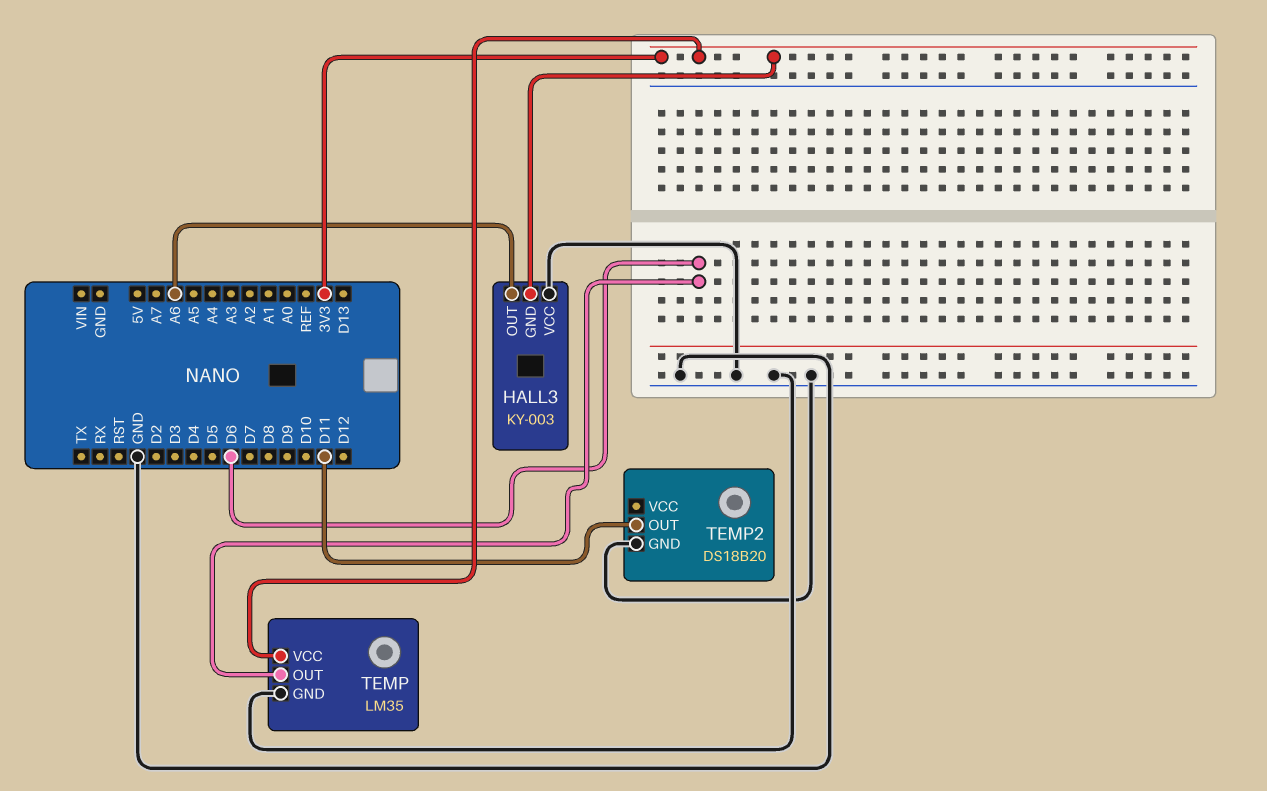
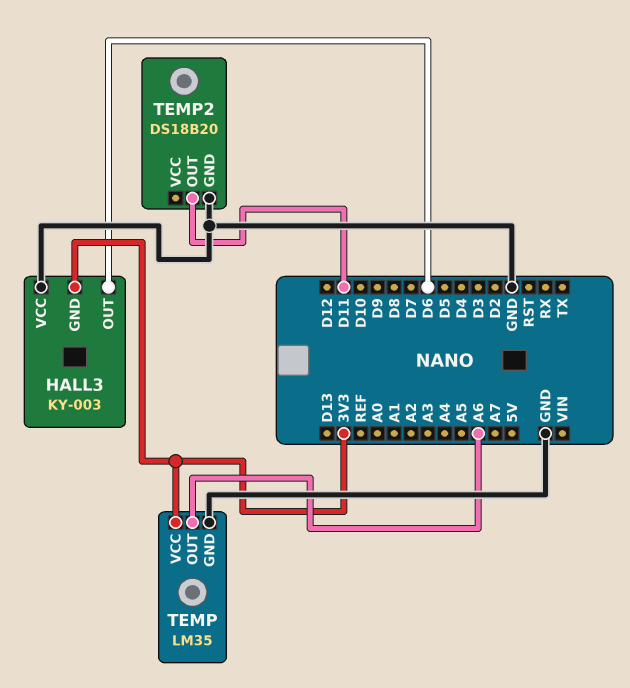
HALL3 pin OUT: A6 -> D6
TEMP pin OUT: D6 -> A6

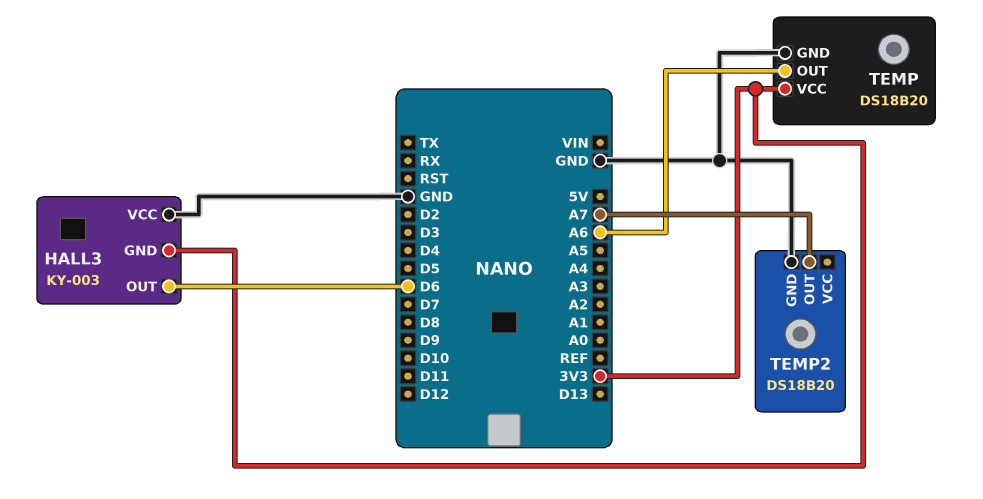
TEMP: LM35 -> DS18B20
TEMP2 pin OUT: D11 -> A7

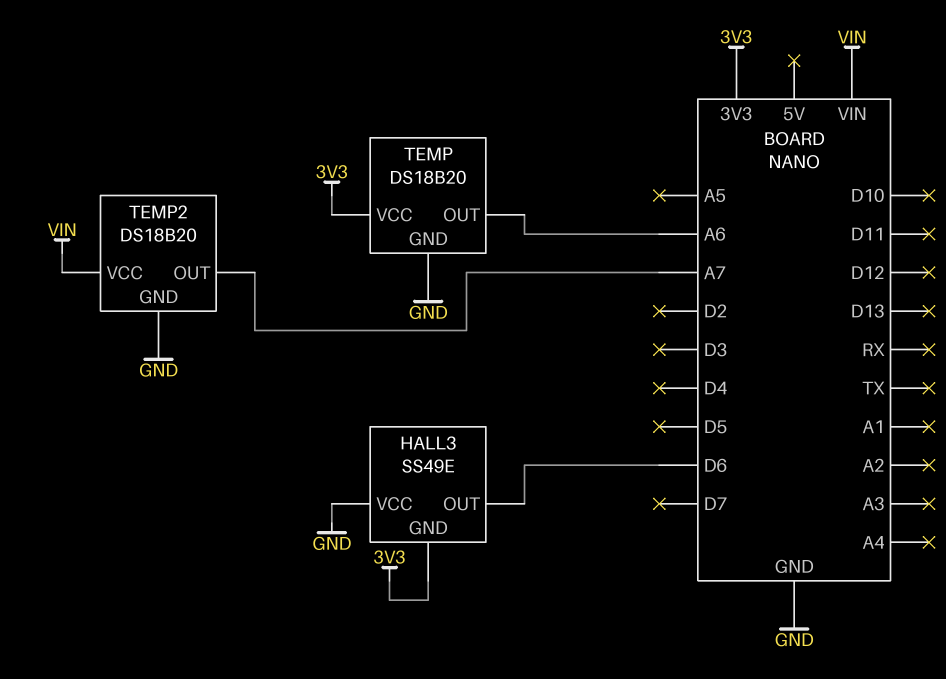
HALL3: KY-003 -> SS49E
TEMP2 pin VCC: none -> VIN

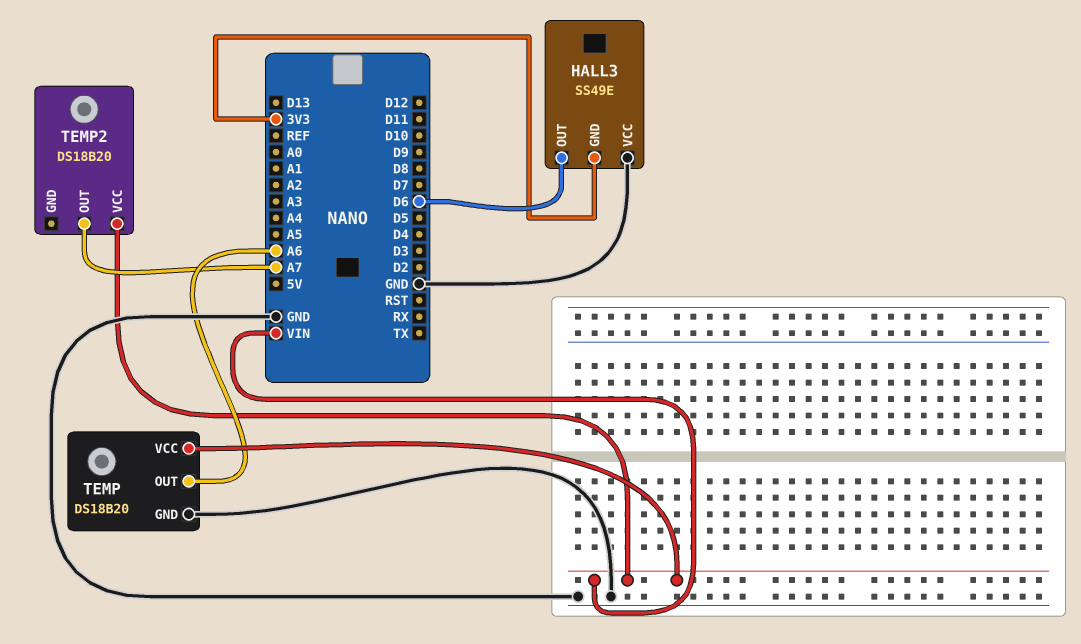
TEMP pin VCC: 3V3 -> VIN
TEMP2 pin GND: GND -> none

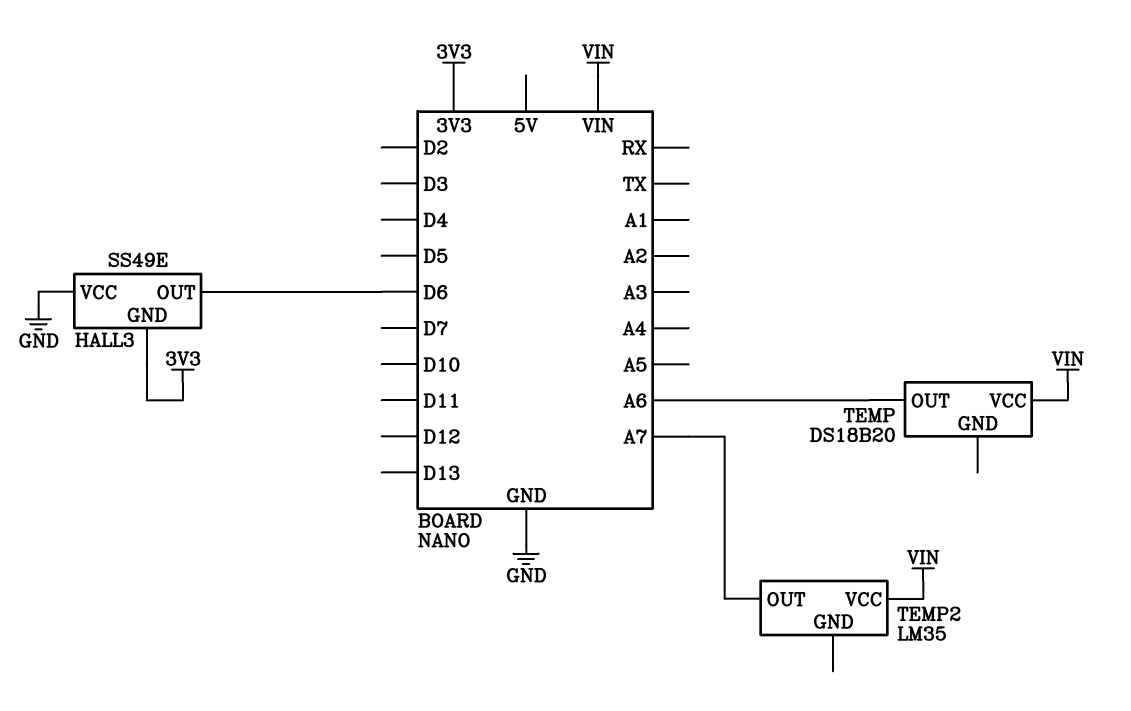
TEMP pin GND: GND -> none
TEMP2: DS18B20 -> LM35

